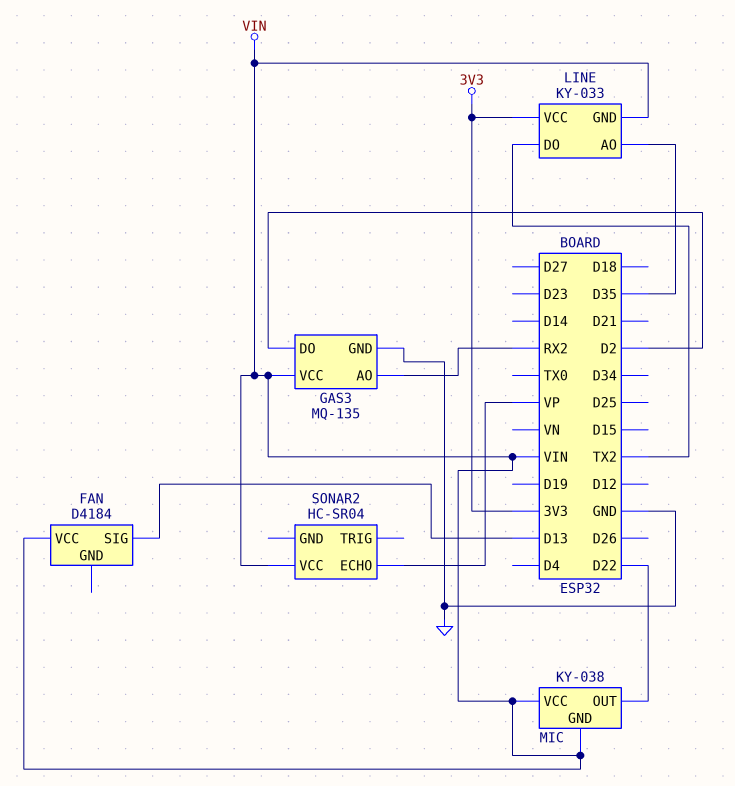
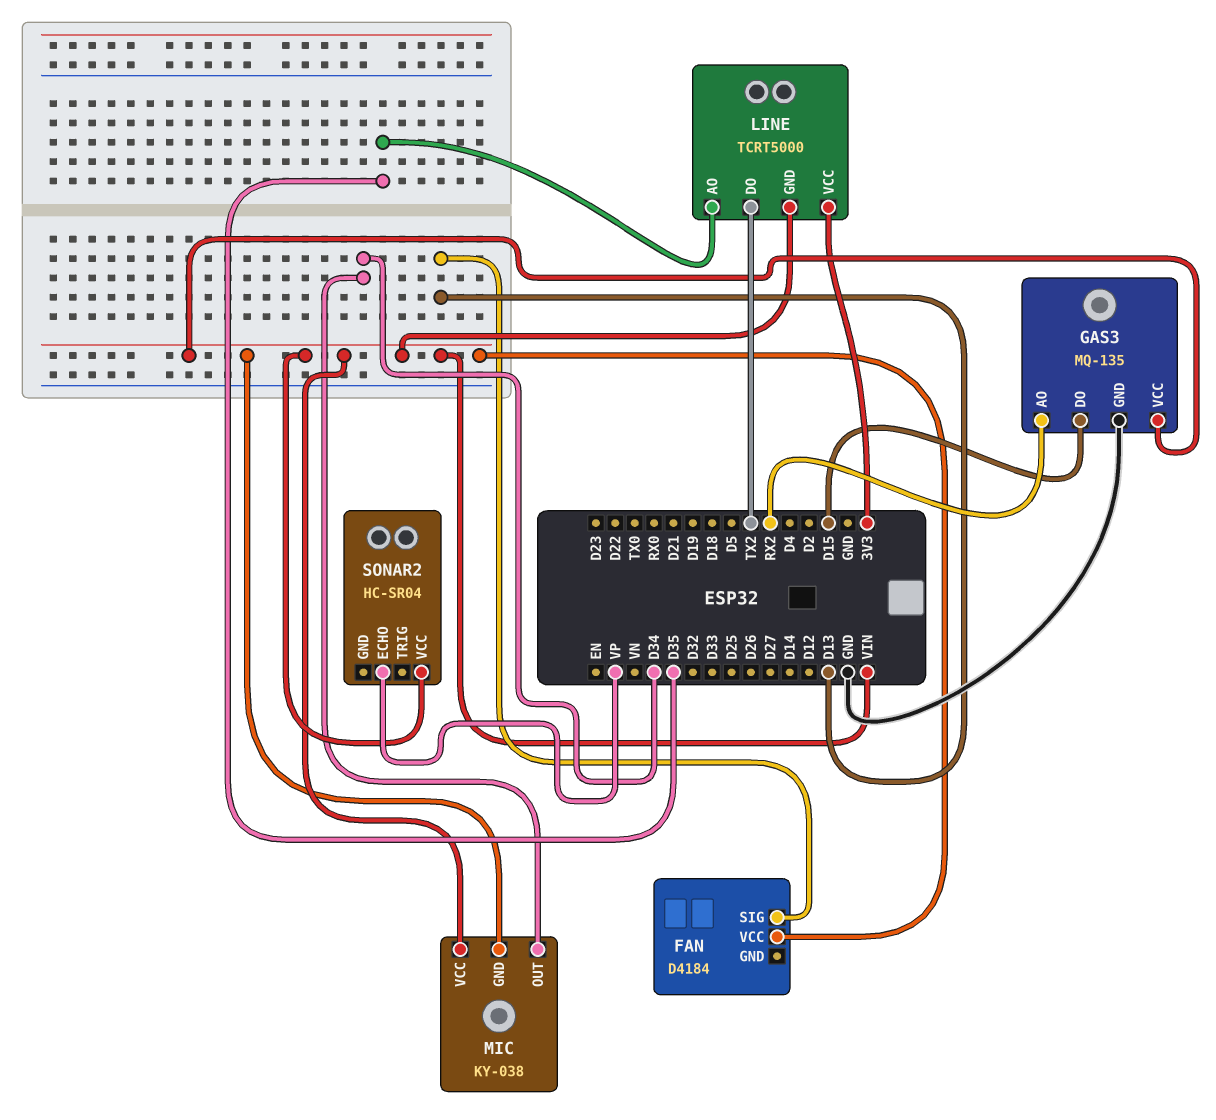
GAS3 pin DO: D2 -> D15
LINE: KY-033 -> TCRT5000
MIC pin OUT: D22 -> D34

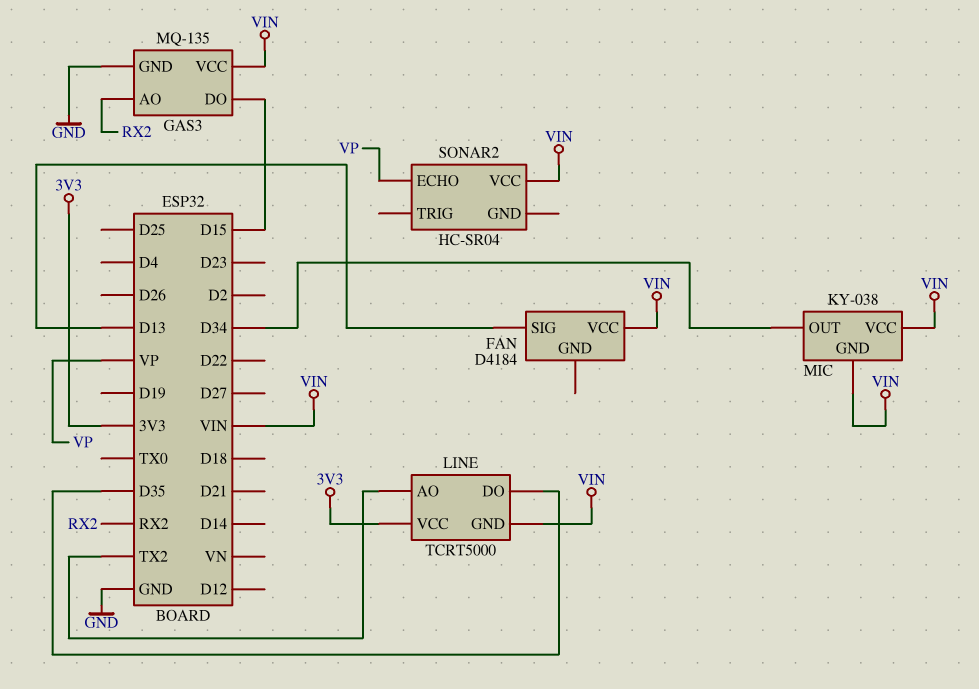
LINE pin AO: D35 -> TX2
LINE pin DO: TX2 -> D35

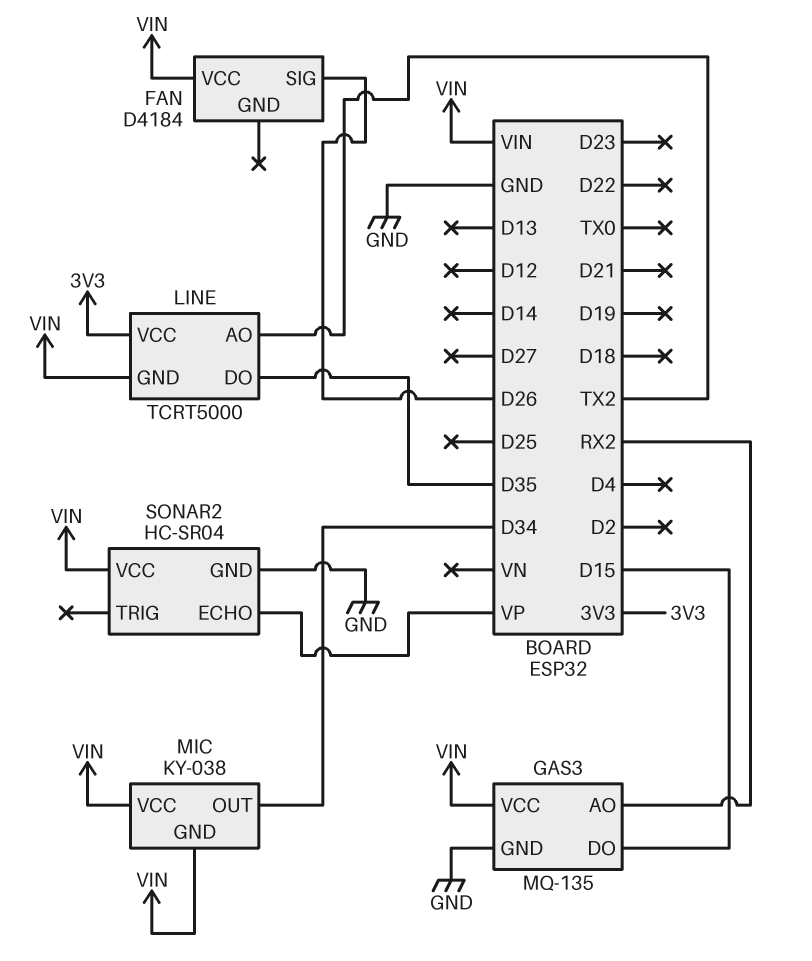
FAN pin SIG: D13 -> D26
SONAR2 pin GND: none -> GND

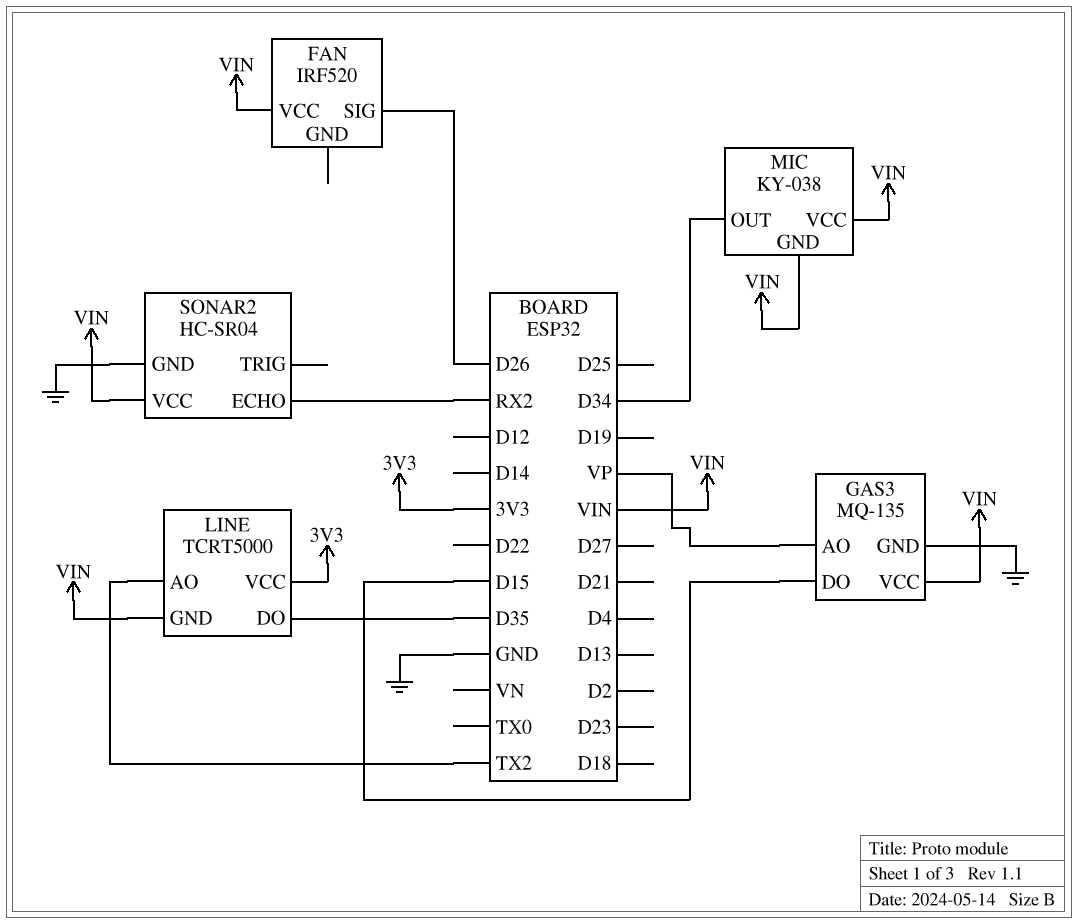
FAN: D4184 -> IRF520
GAS3 pin AO: RX2 -> VP
SONAR2 pin ECHO: VP -> RX2

